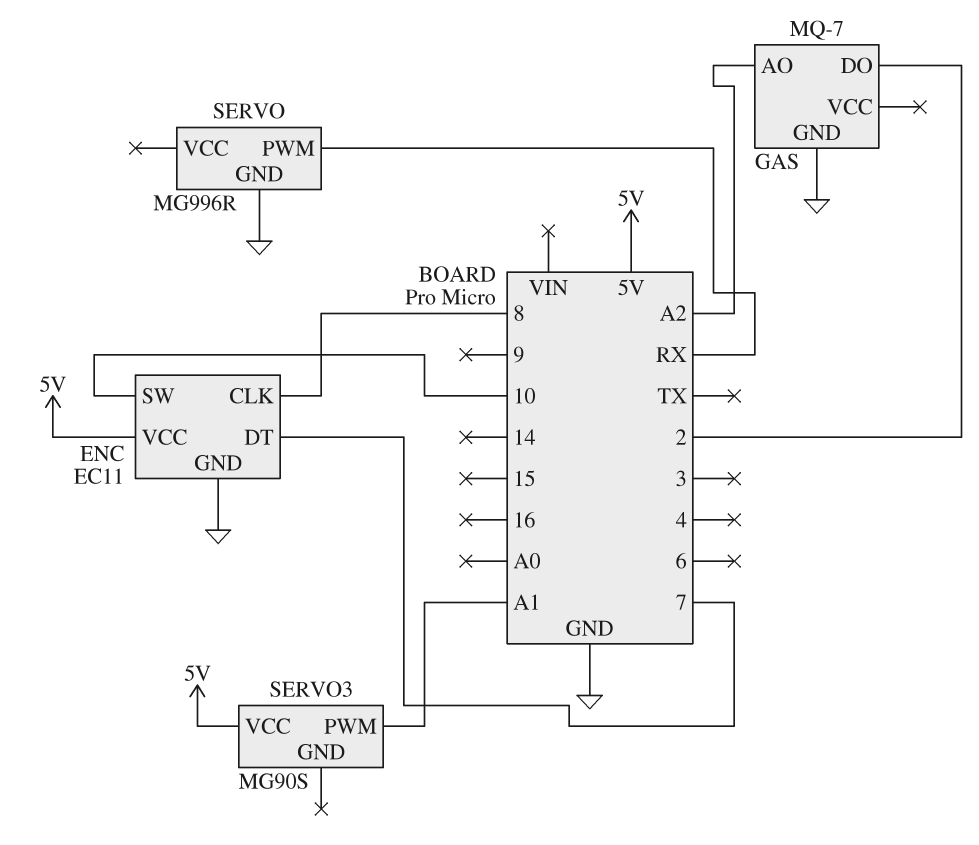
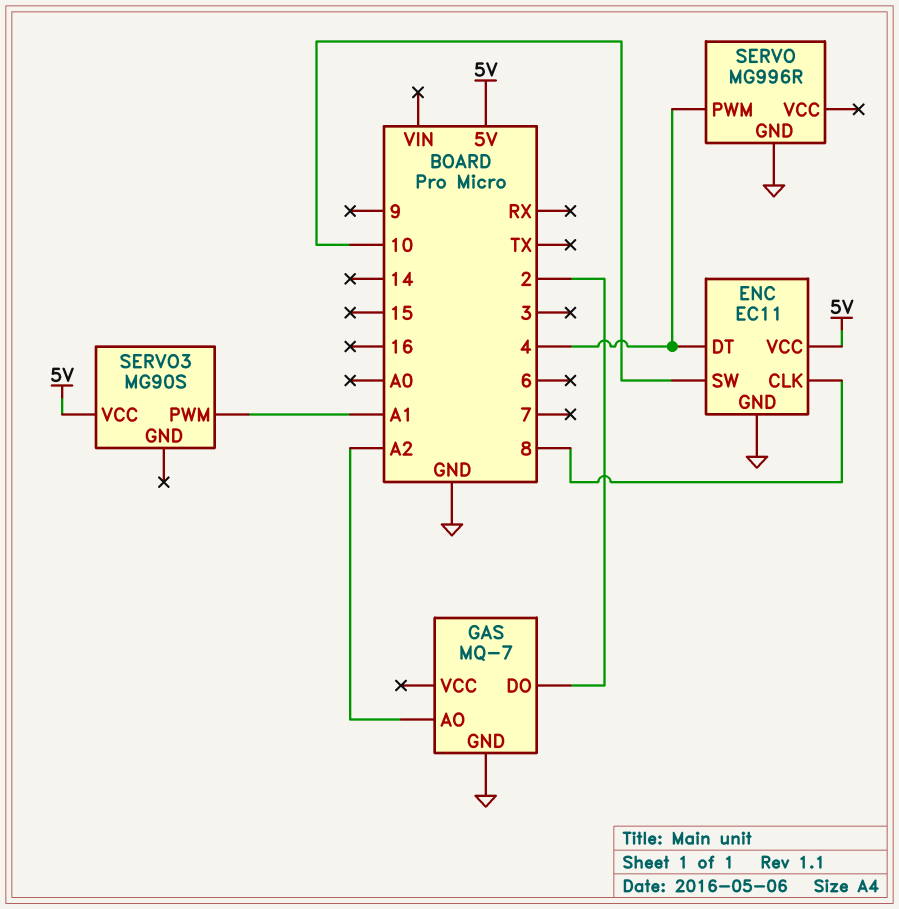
ENC pin DT: 7 -> 4
SERVO pin PWM: RX -> 4

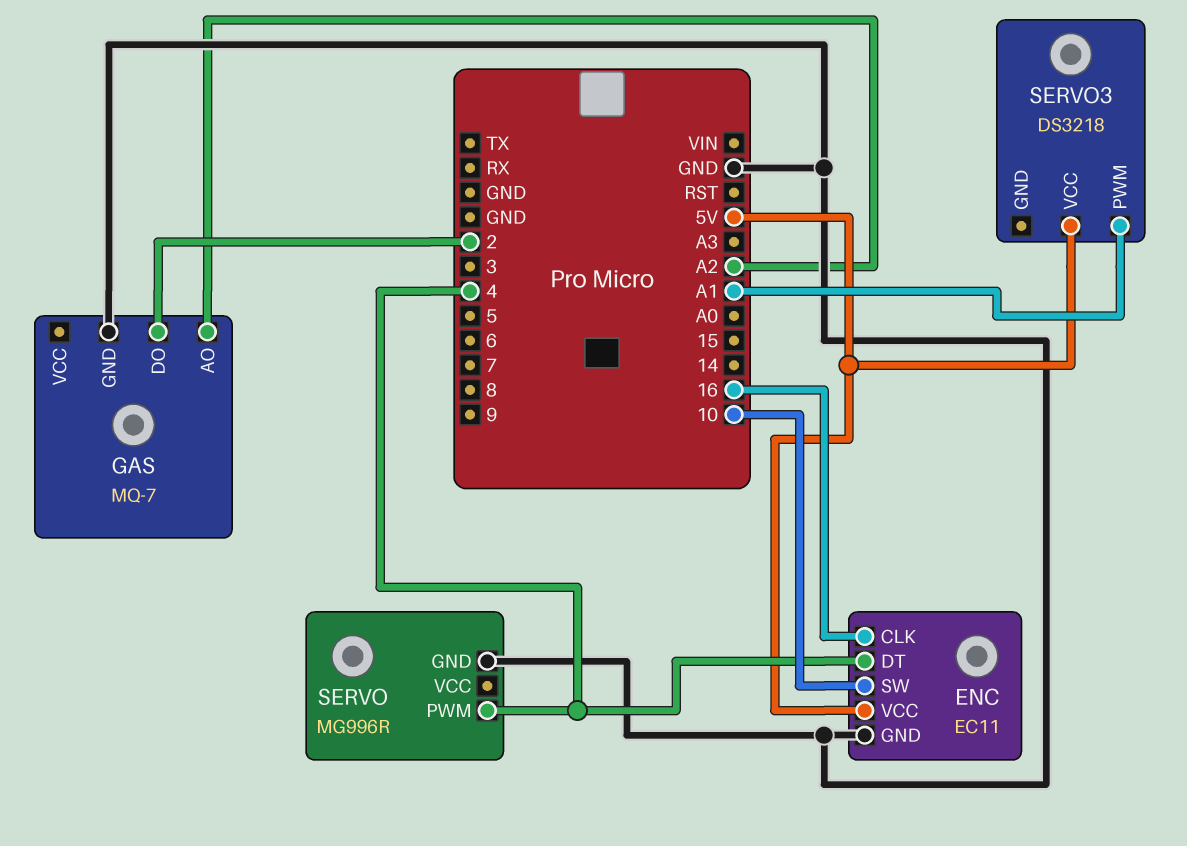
ENC pin CLK: 8 -> 16
SERVO3: MG90S -> DS3218

